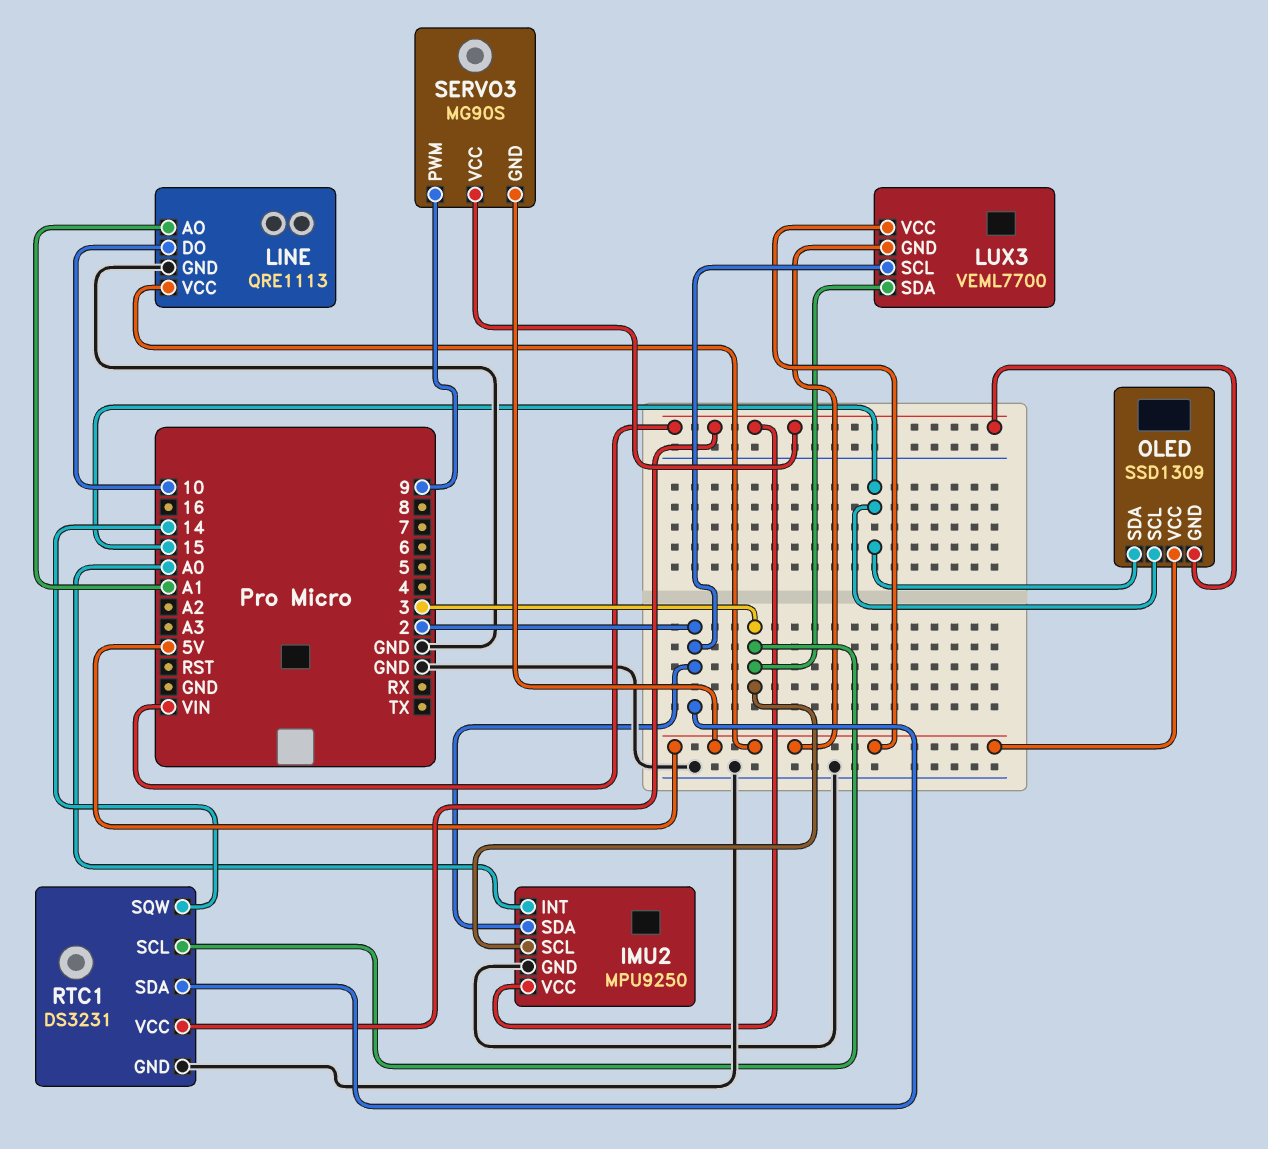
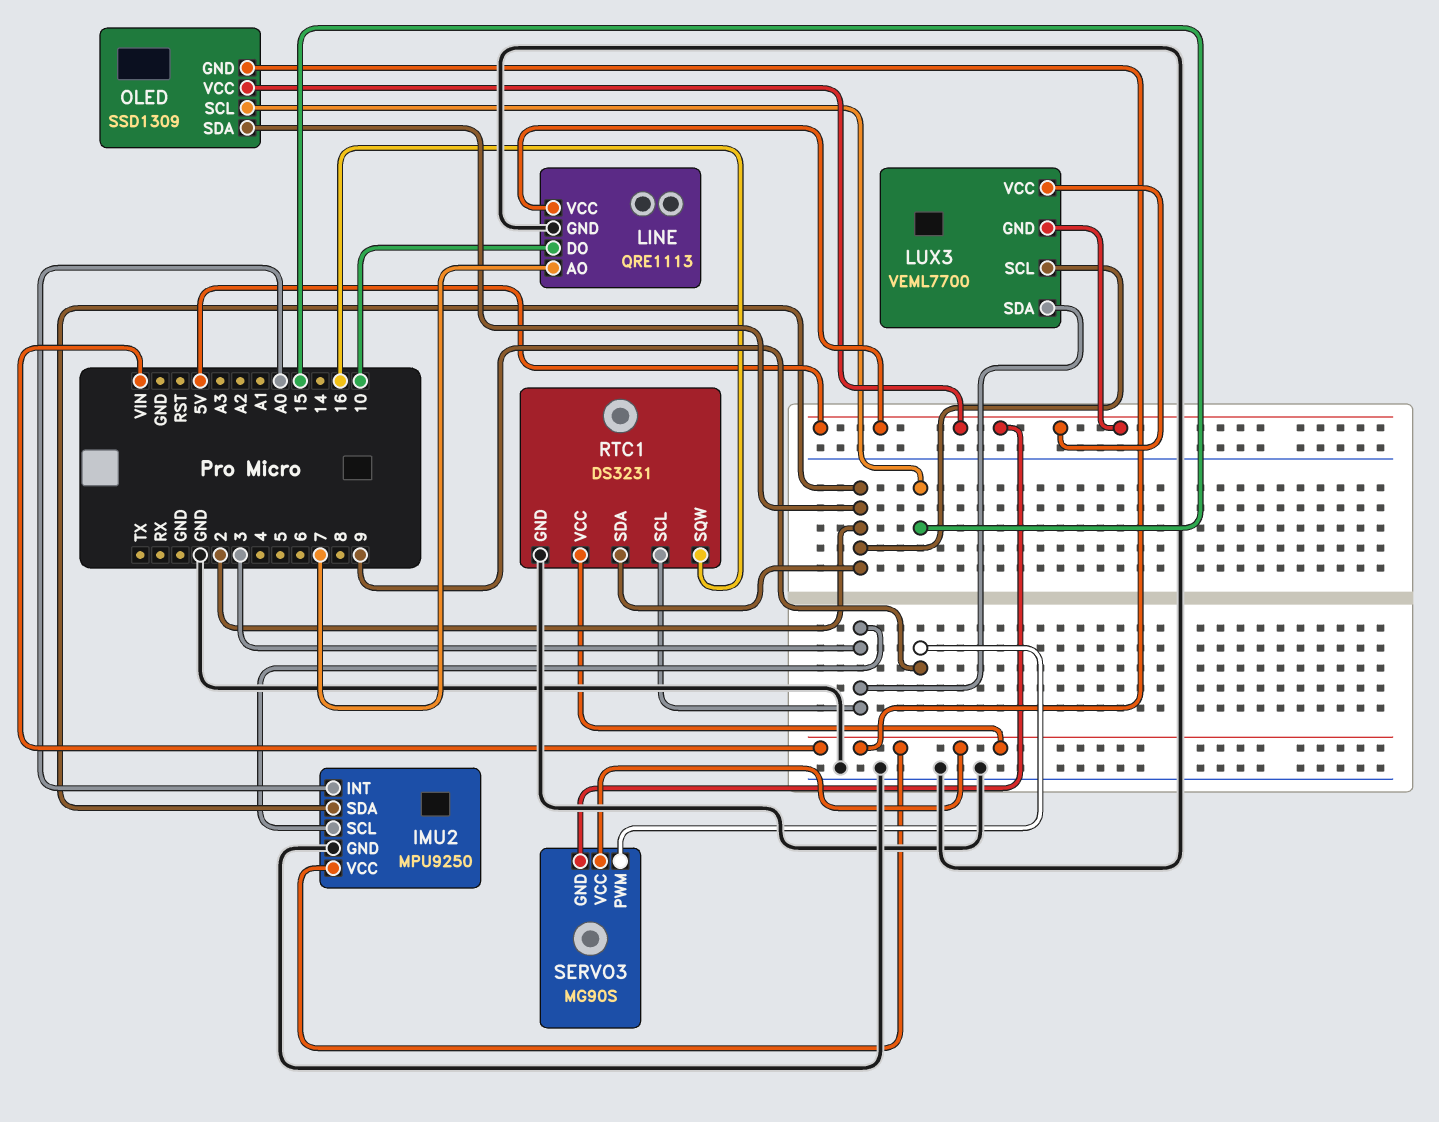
LINE pin AO: A1 -> 7
OLED pin SDA: 15 -> 2
RTC1 pin SQW: 14 -> 16

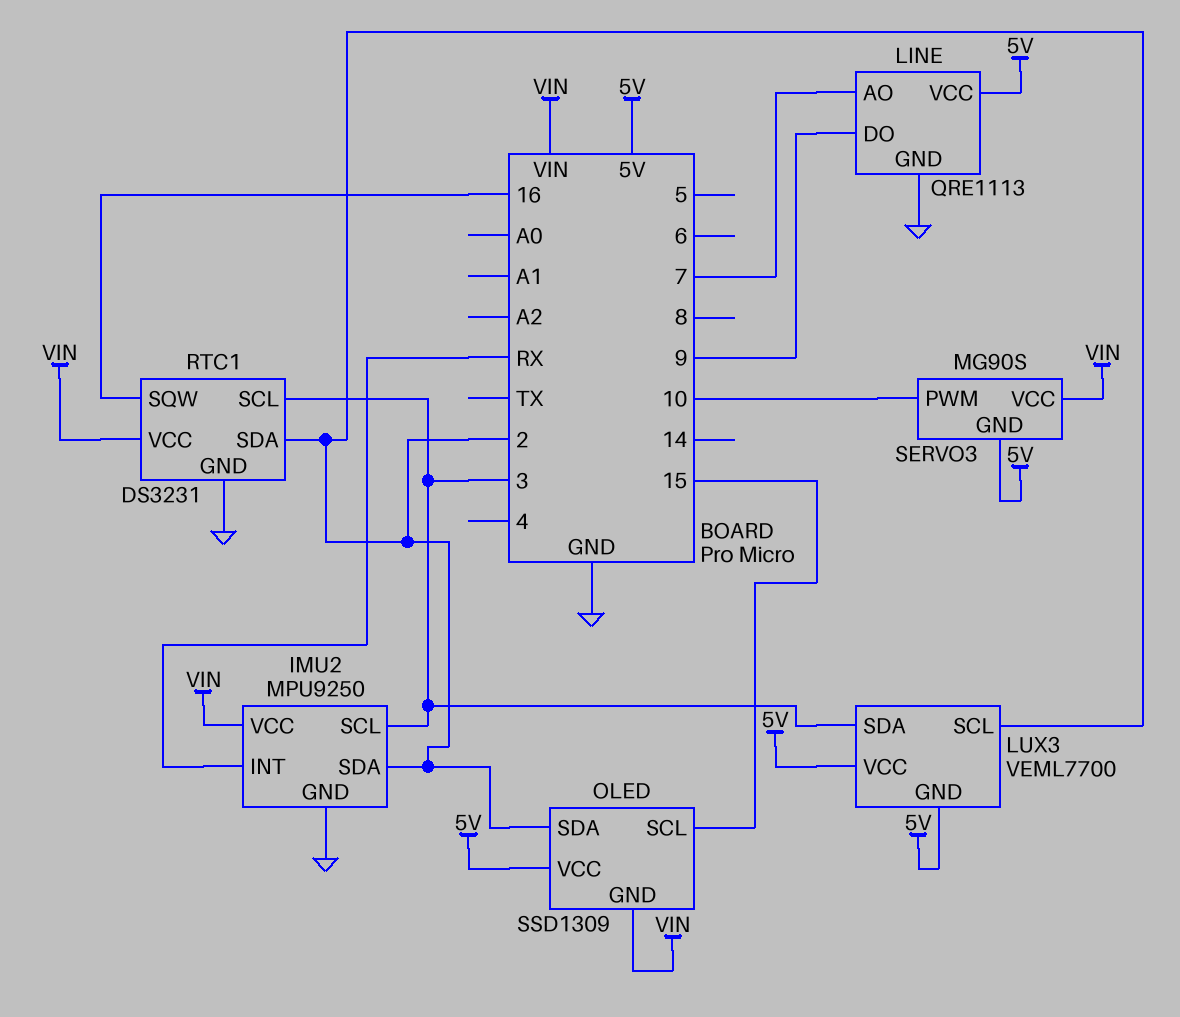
IMU2 pin INT: A0 -> RX
LINE pin DO: 10 -> 9
SERVO3 pin PWM: 9 -> 10

